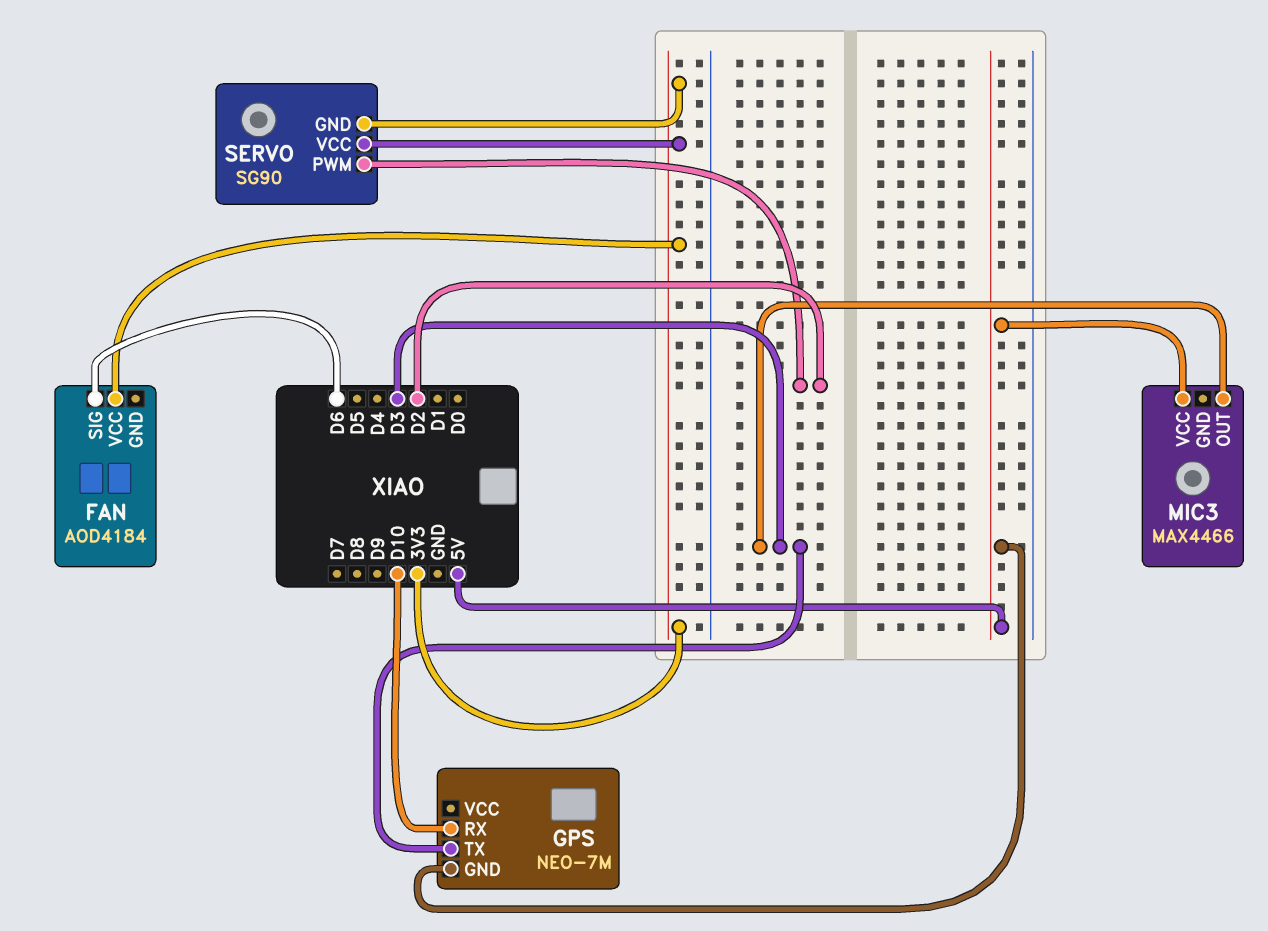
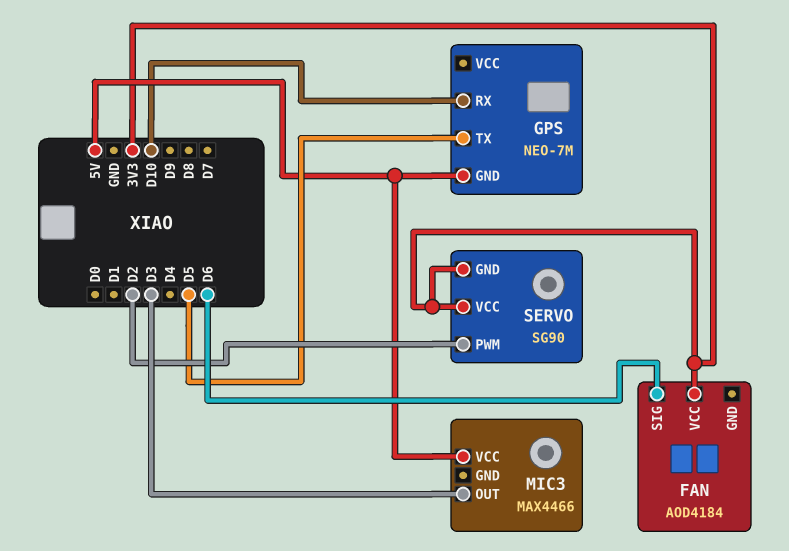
GPS pin TX: D3 -> D5

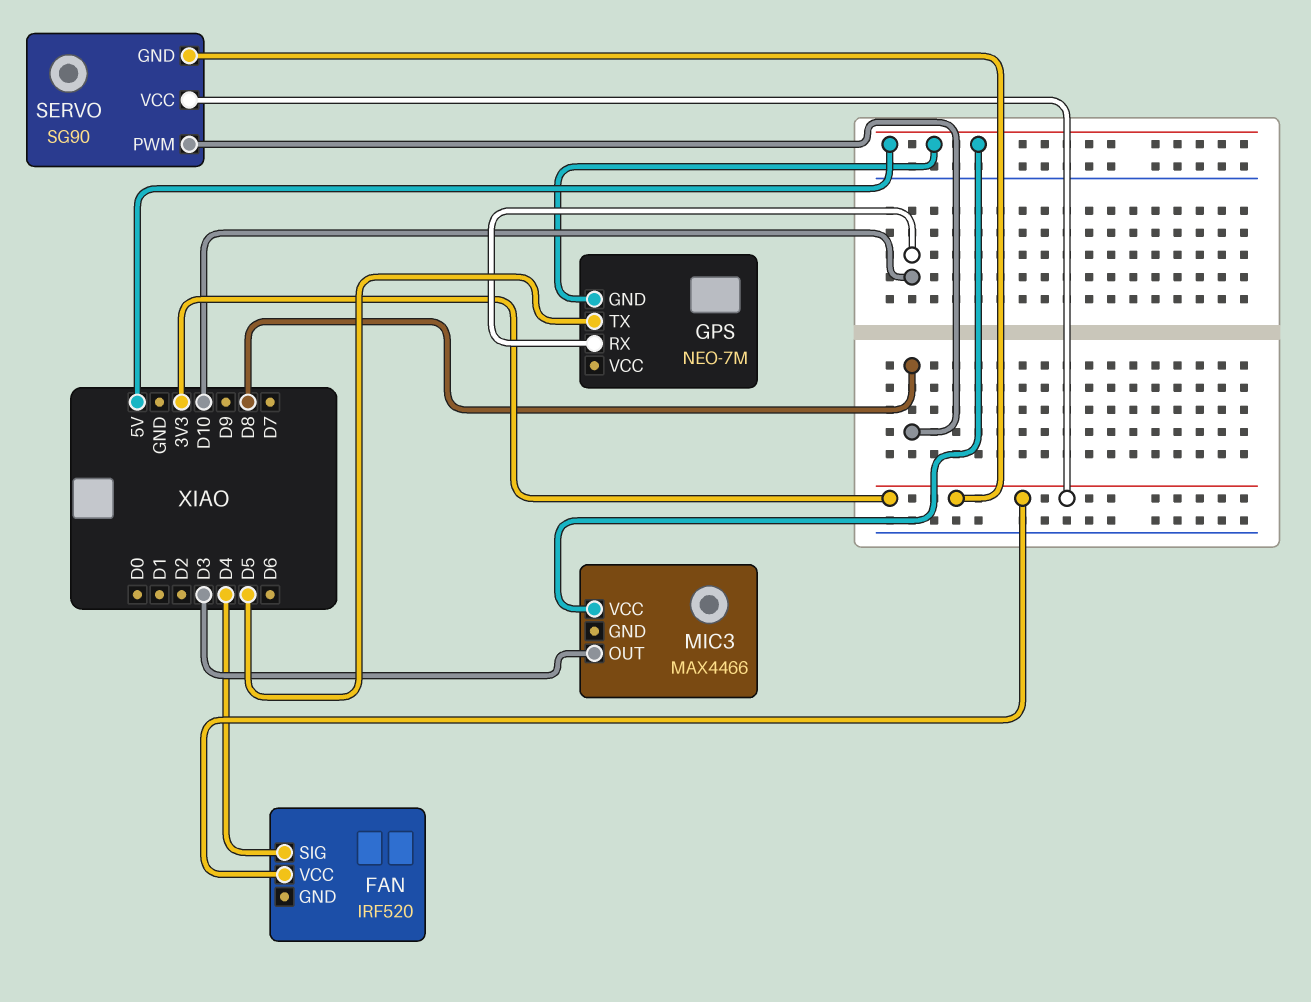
FAN: AOD4184 -> IRF520
FAN pin SIG: D6 -> D4
SERVO pin PWM: D2 -> D8

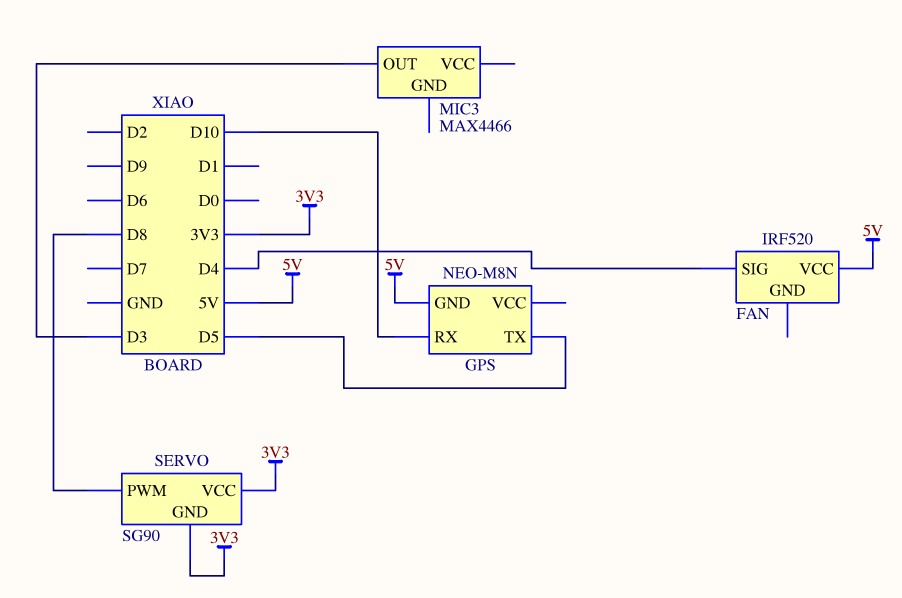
FAN pin VCC: 3V3 -> 5V
GPS: NEO-7M -> NEO-M8N
MIC3 pin VCC: 5V -> none

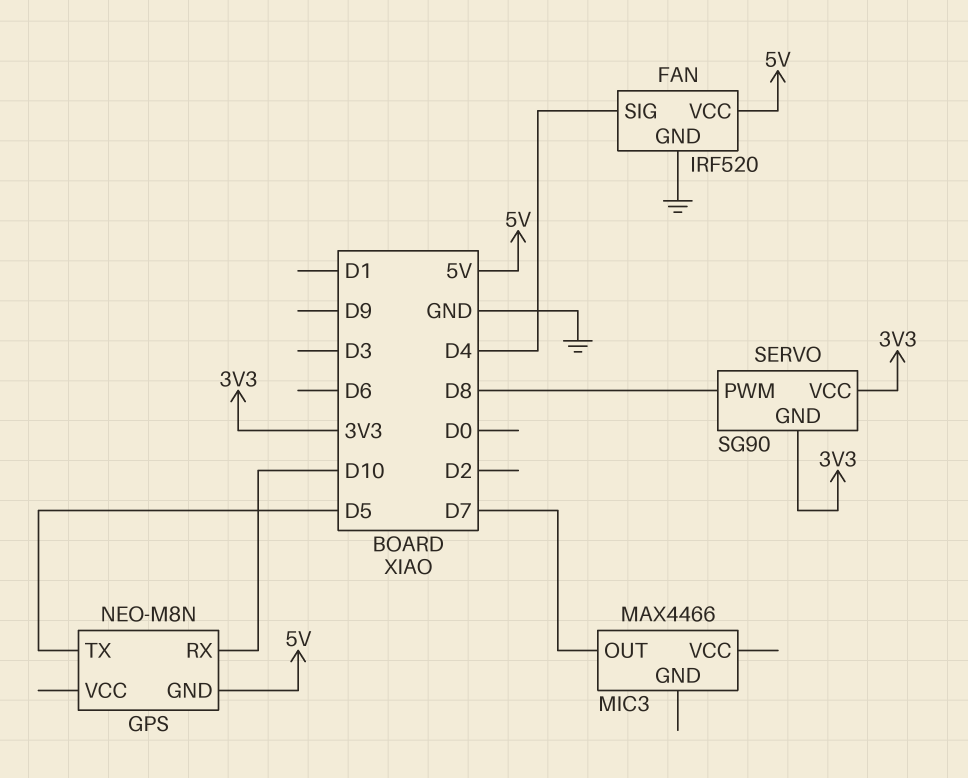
FAN pin GND: none -> GND
MIC3 pin OUT: D3 -> D7

